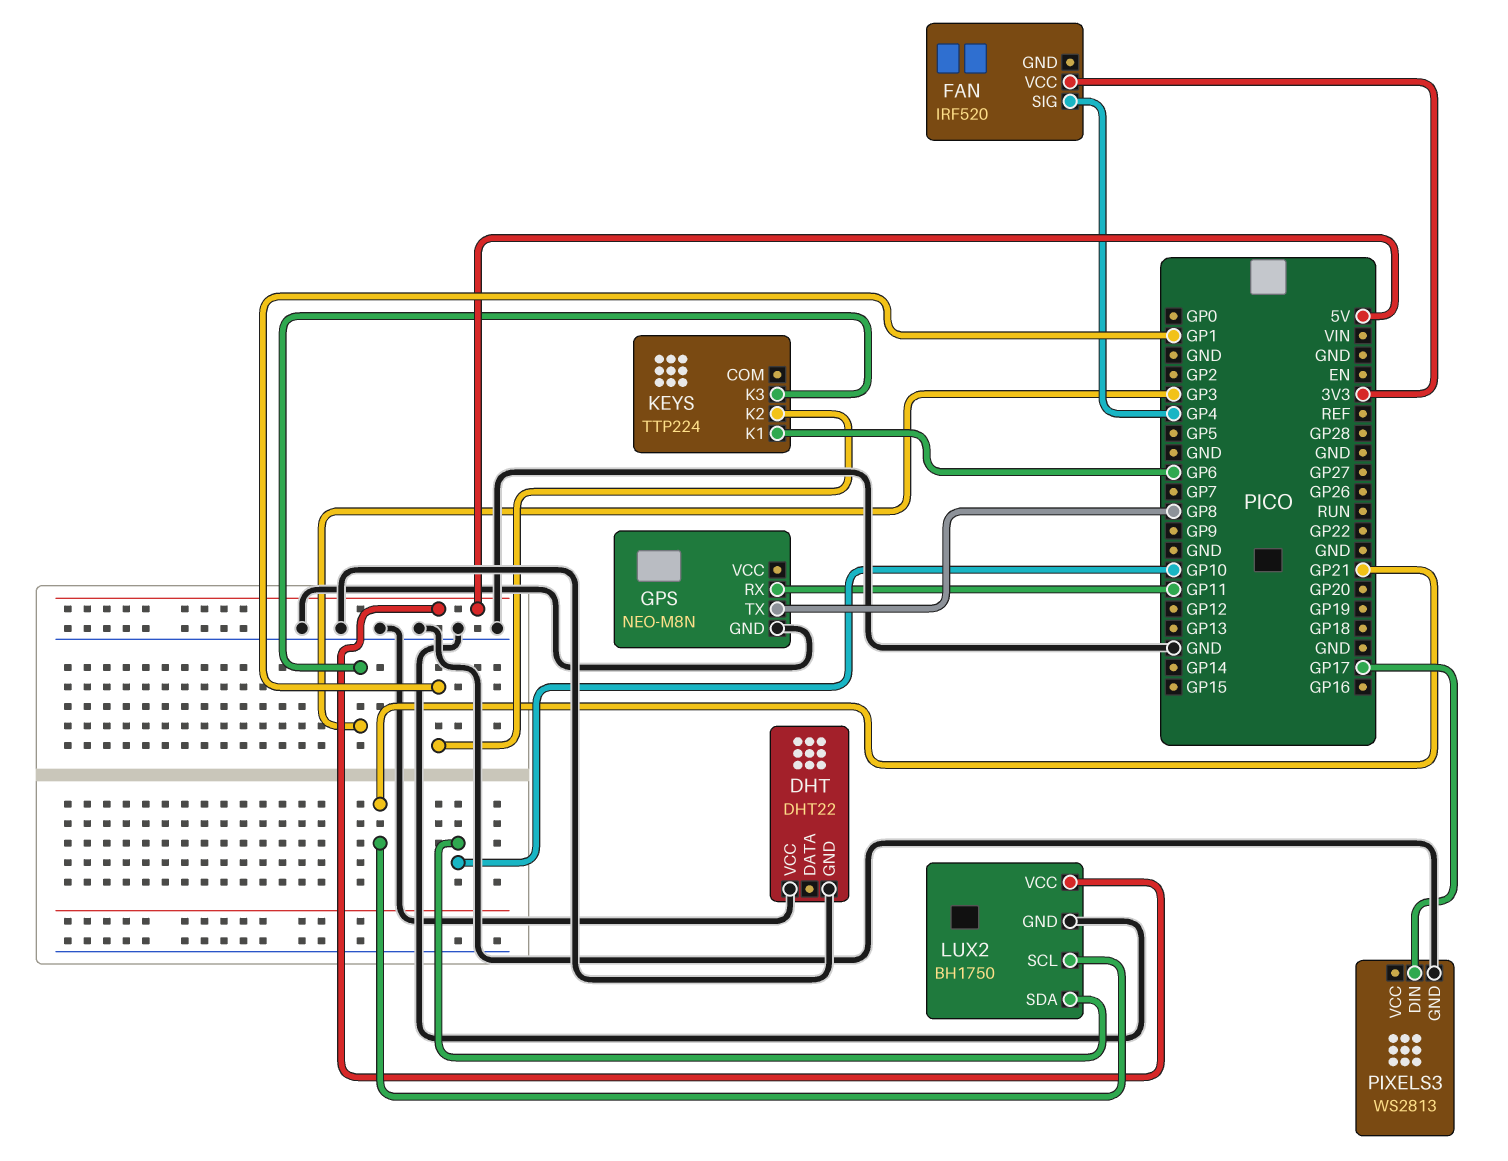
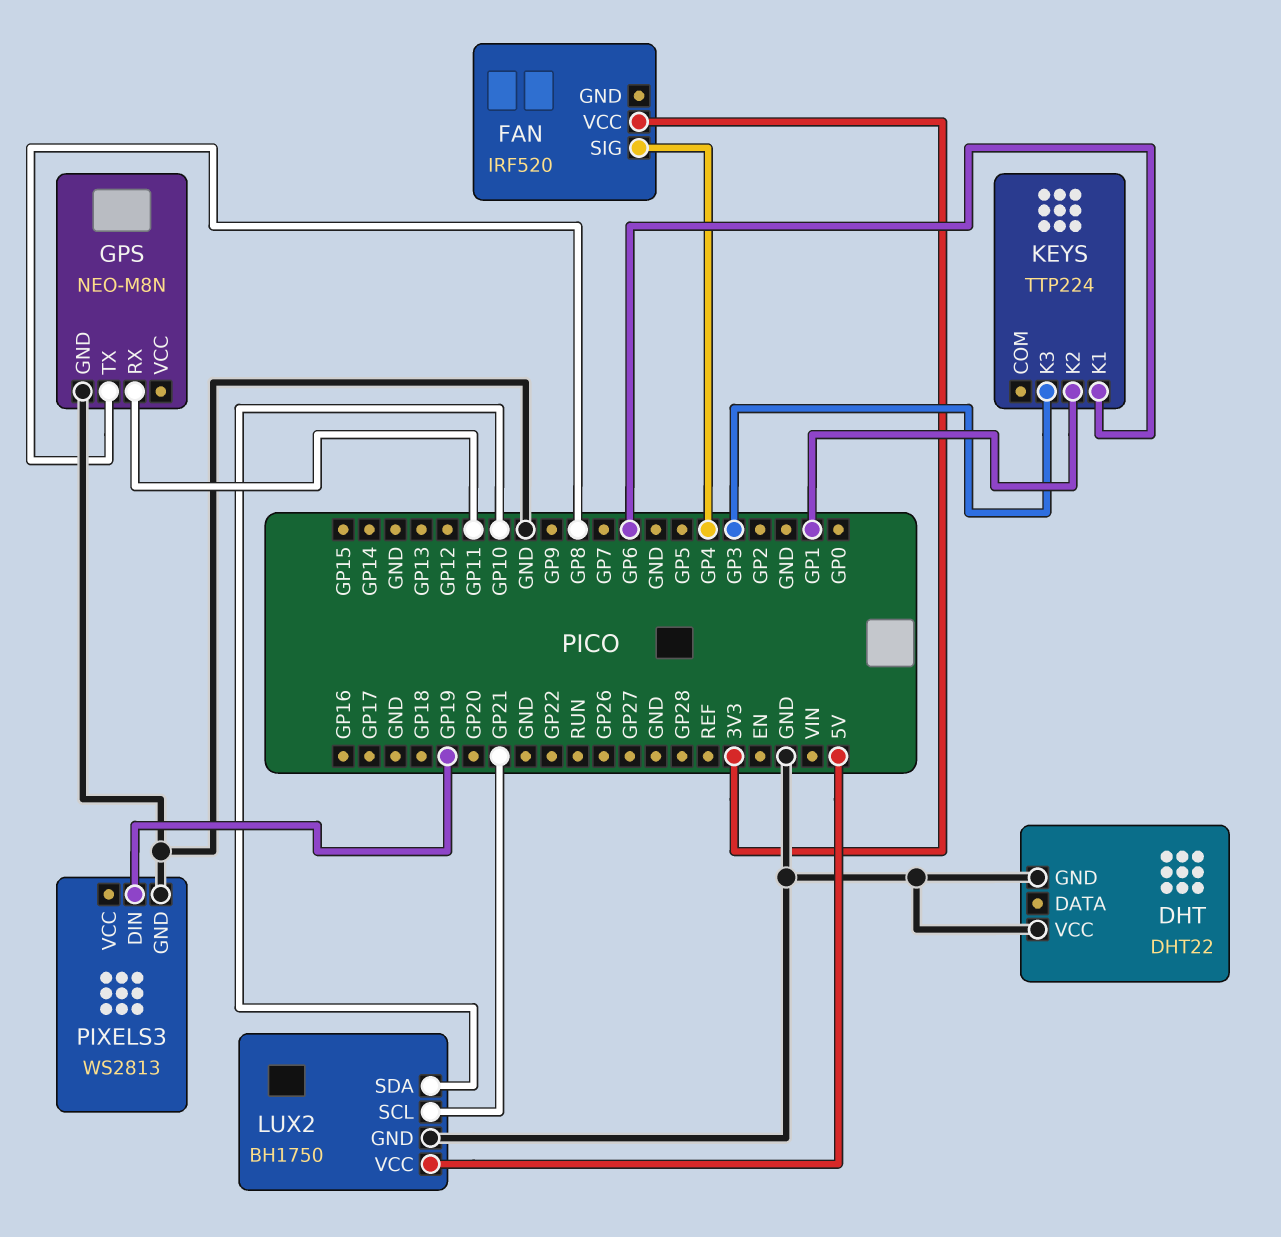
PIXELS3 pin DIN: GP17 -> GP19

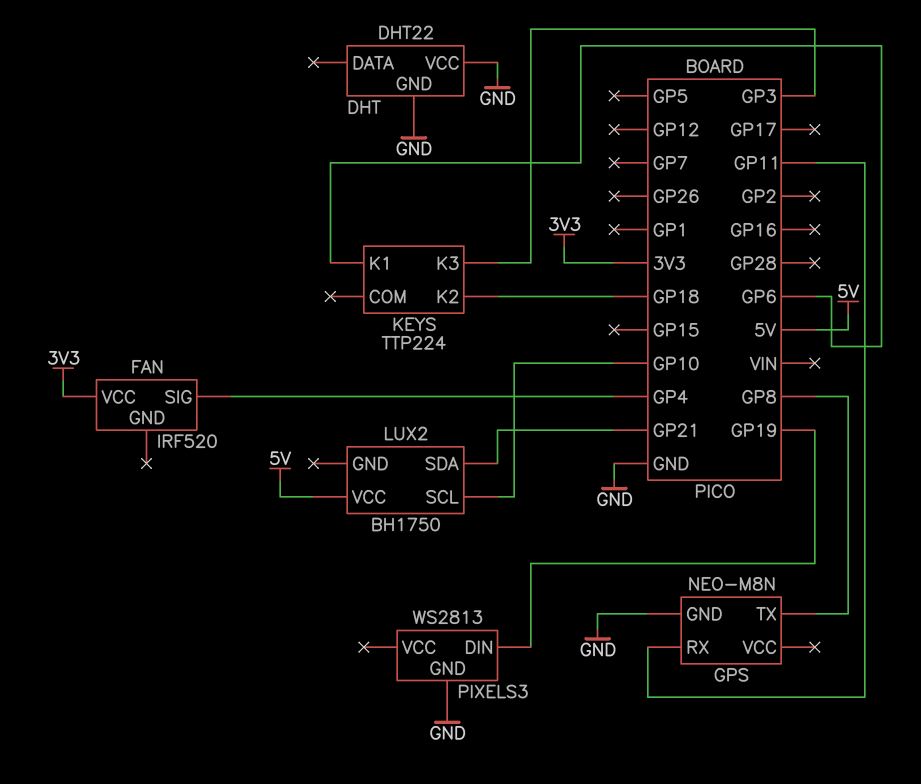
KEYS pin K2: GP1 -> GP18
LUX2 pin GND: GND -> none
LUX2 pin SCL: GP21 -> GP10
LUX2 pin SDA: GP10 -> GP21

